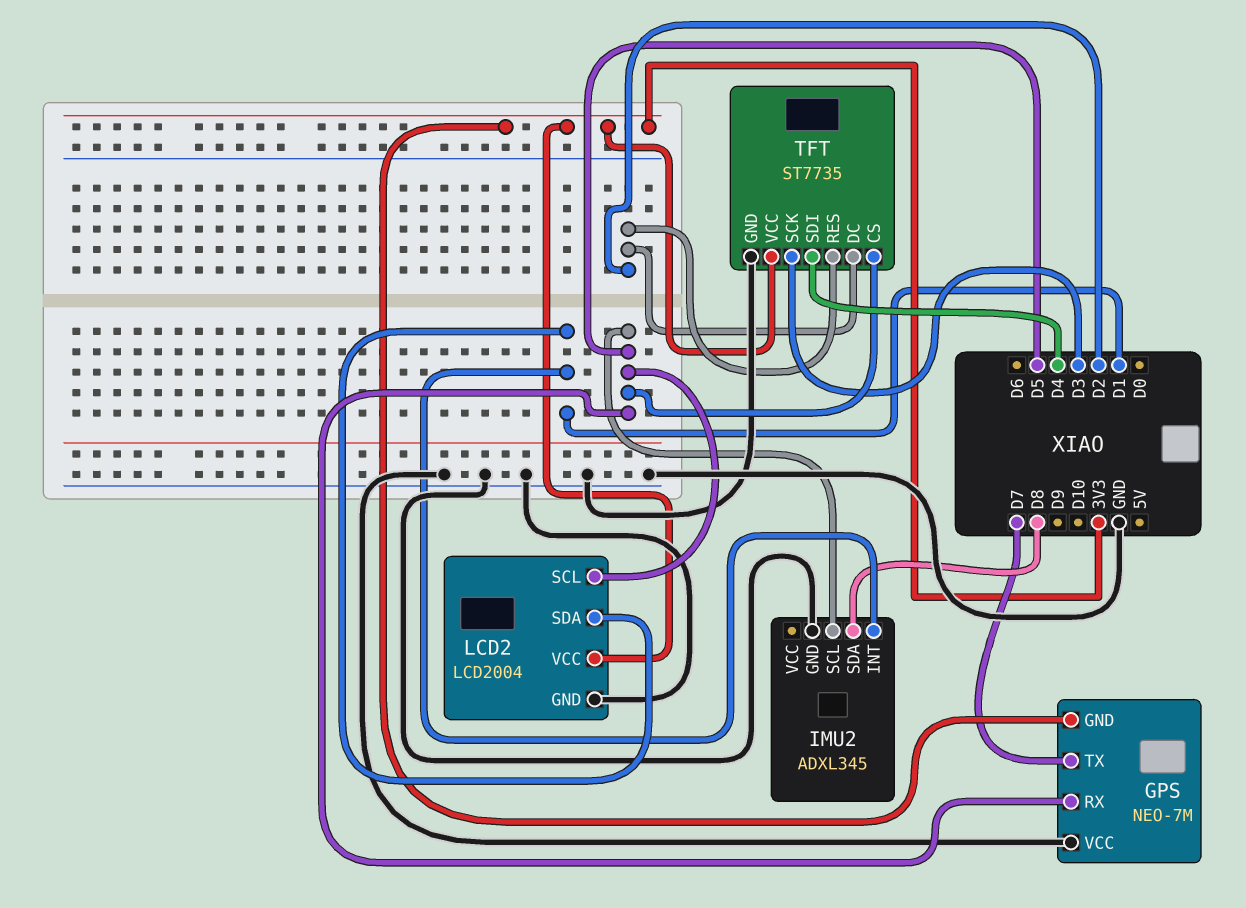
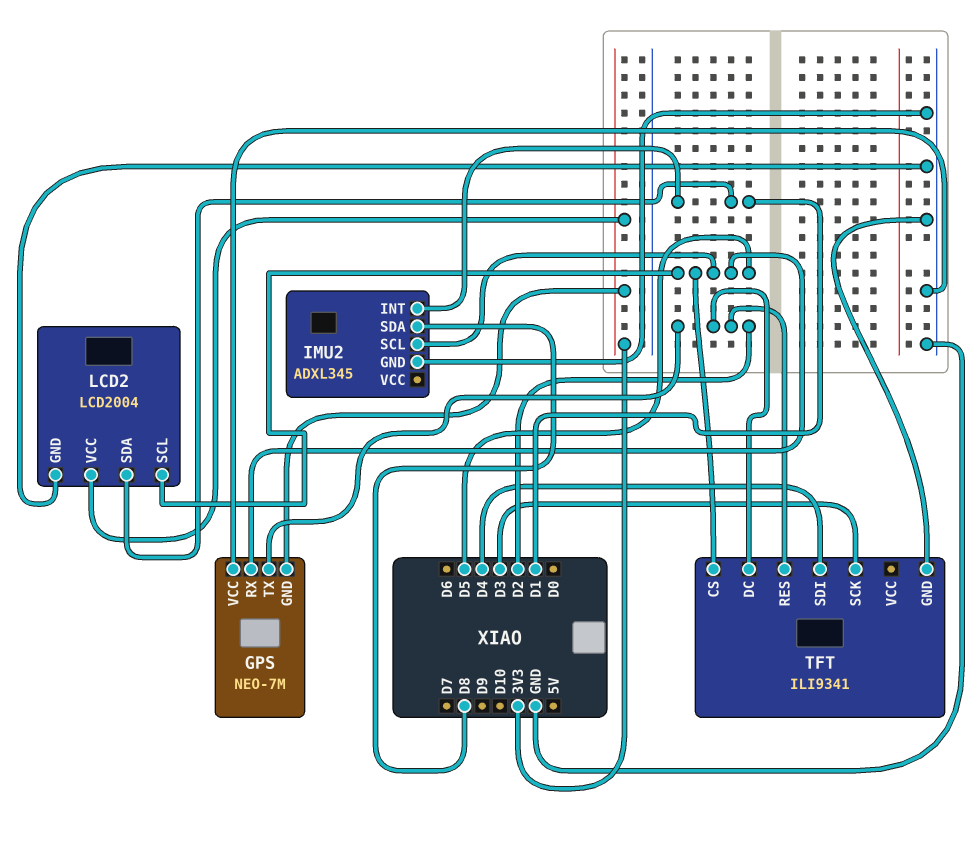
GPS pin TX: D7 -> D2
TFT: ST7735 -> ILI9341
TFT pin VCC: 3V3 -> none

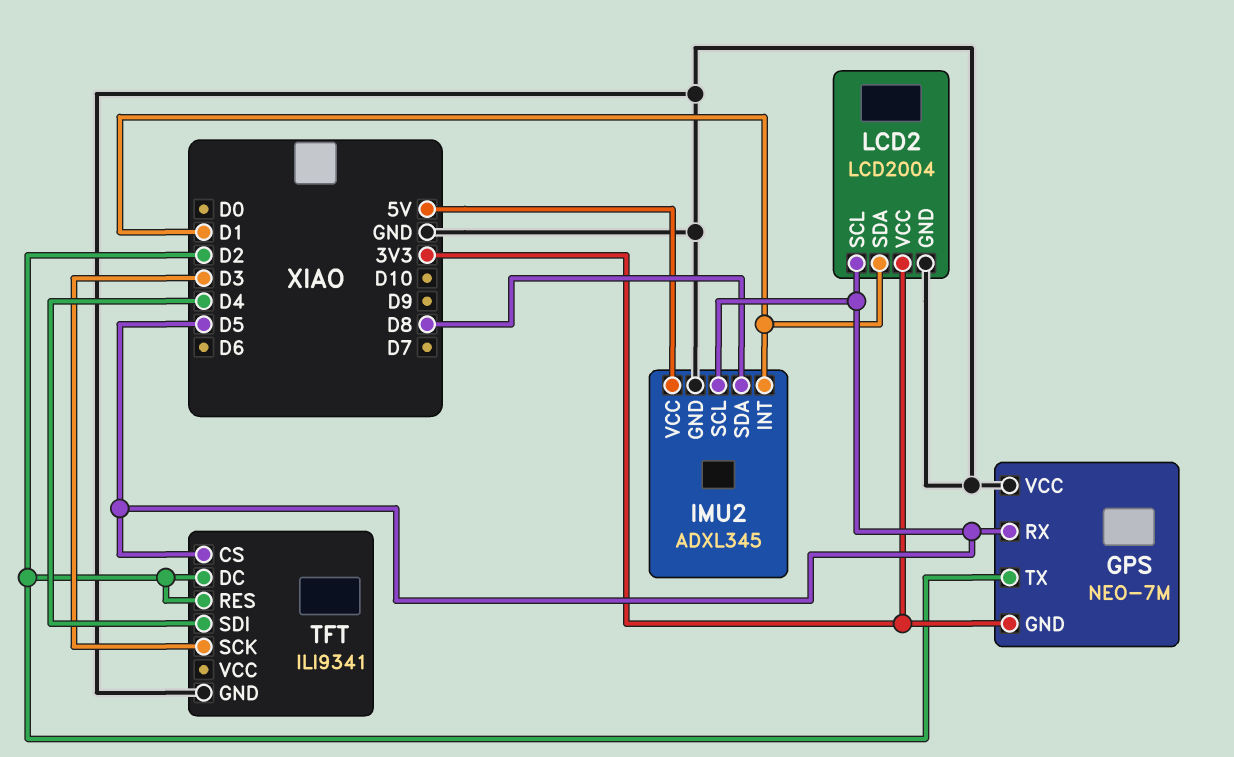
IMU2 pin VCC: none -> 5V

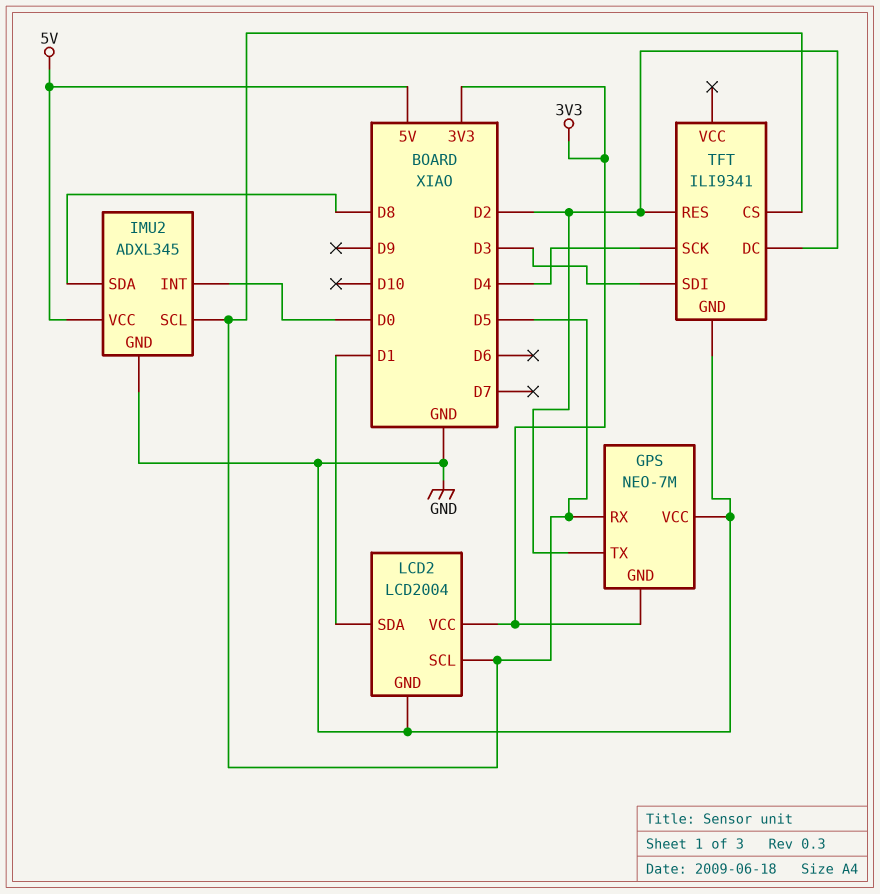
IMU2 pin INT: D1 -> D0
TFT pin SCK: D3 -> D4
TFT pin SDI: D4 -> D3

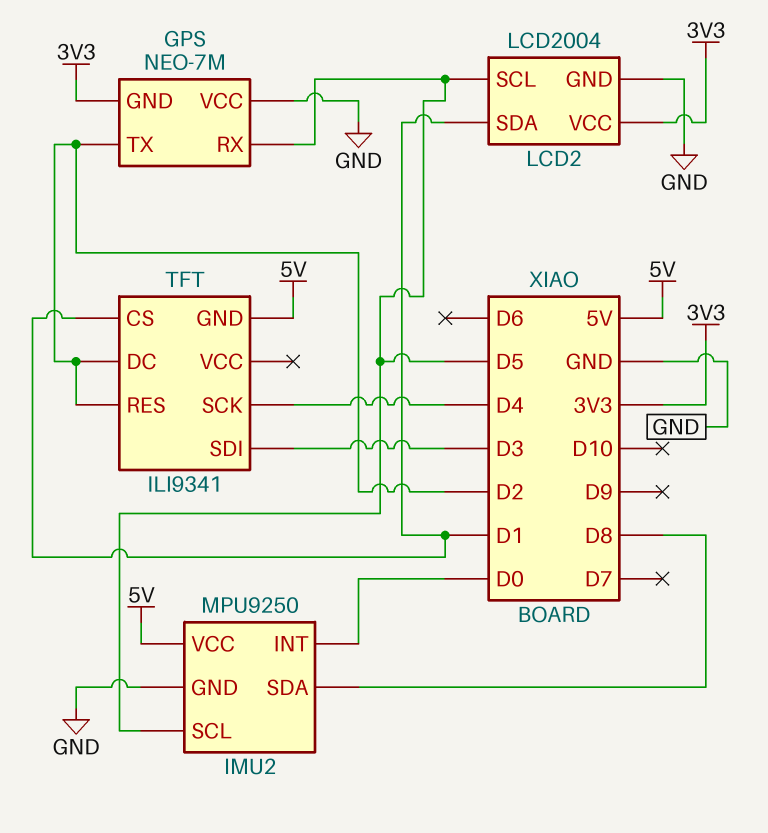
IMU2: ADXL345 -> MPU9250
TFT pin CS: D5 -> D1
TFT pin GND: GND -> 5V

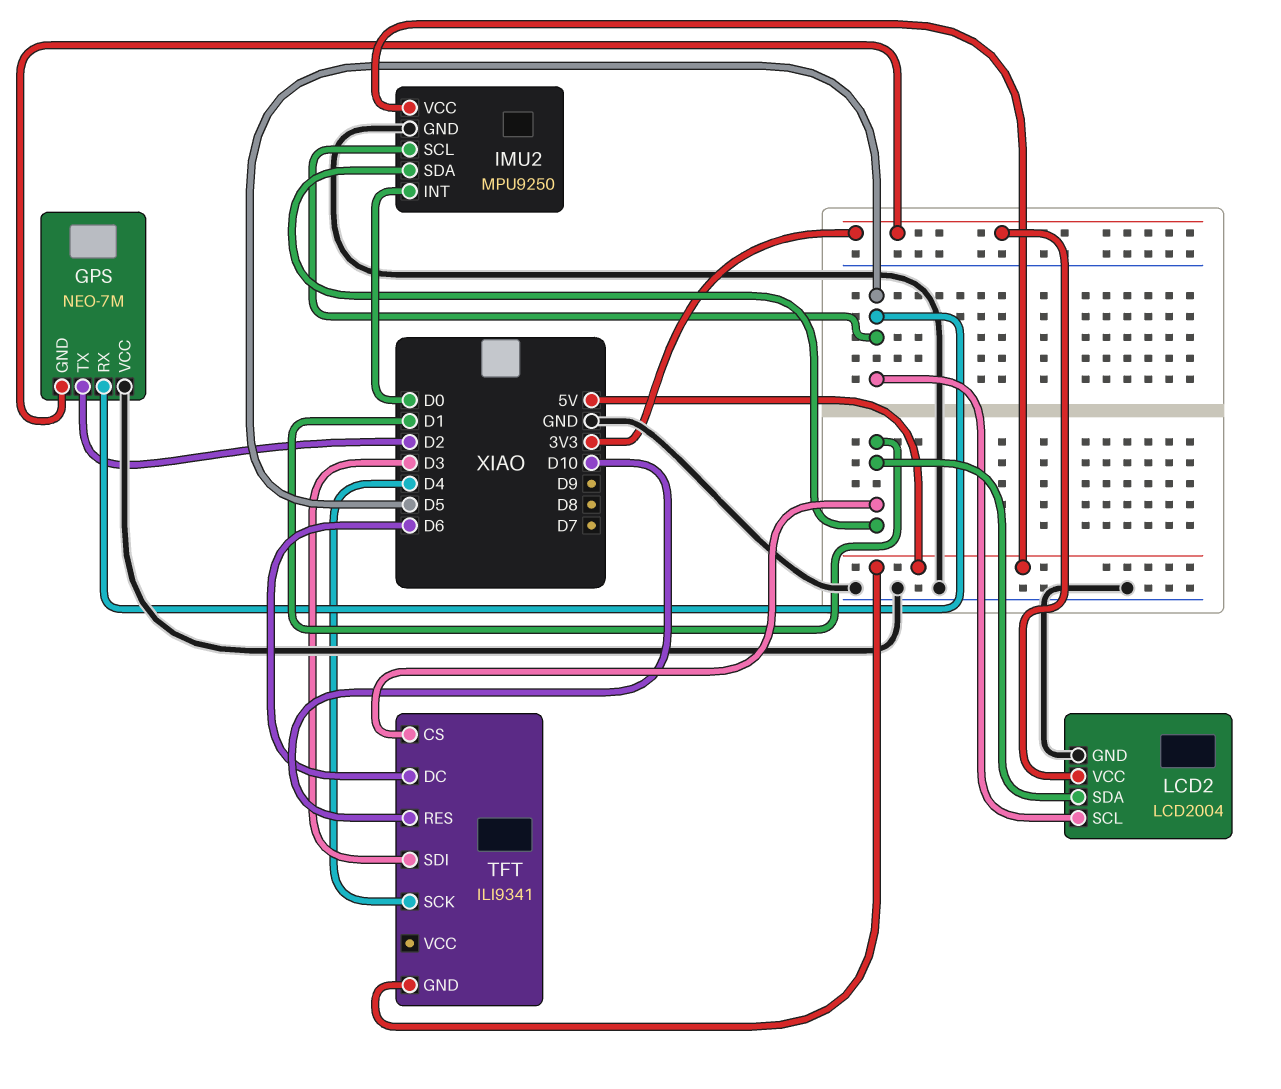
IMU2 pin SDA: D8 -> D1
TFT pin DC: D2 -> D6
TFT pin RES: D2 -> D10

